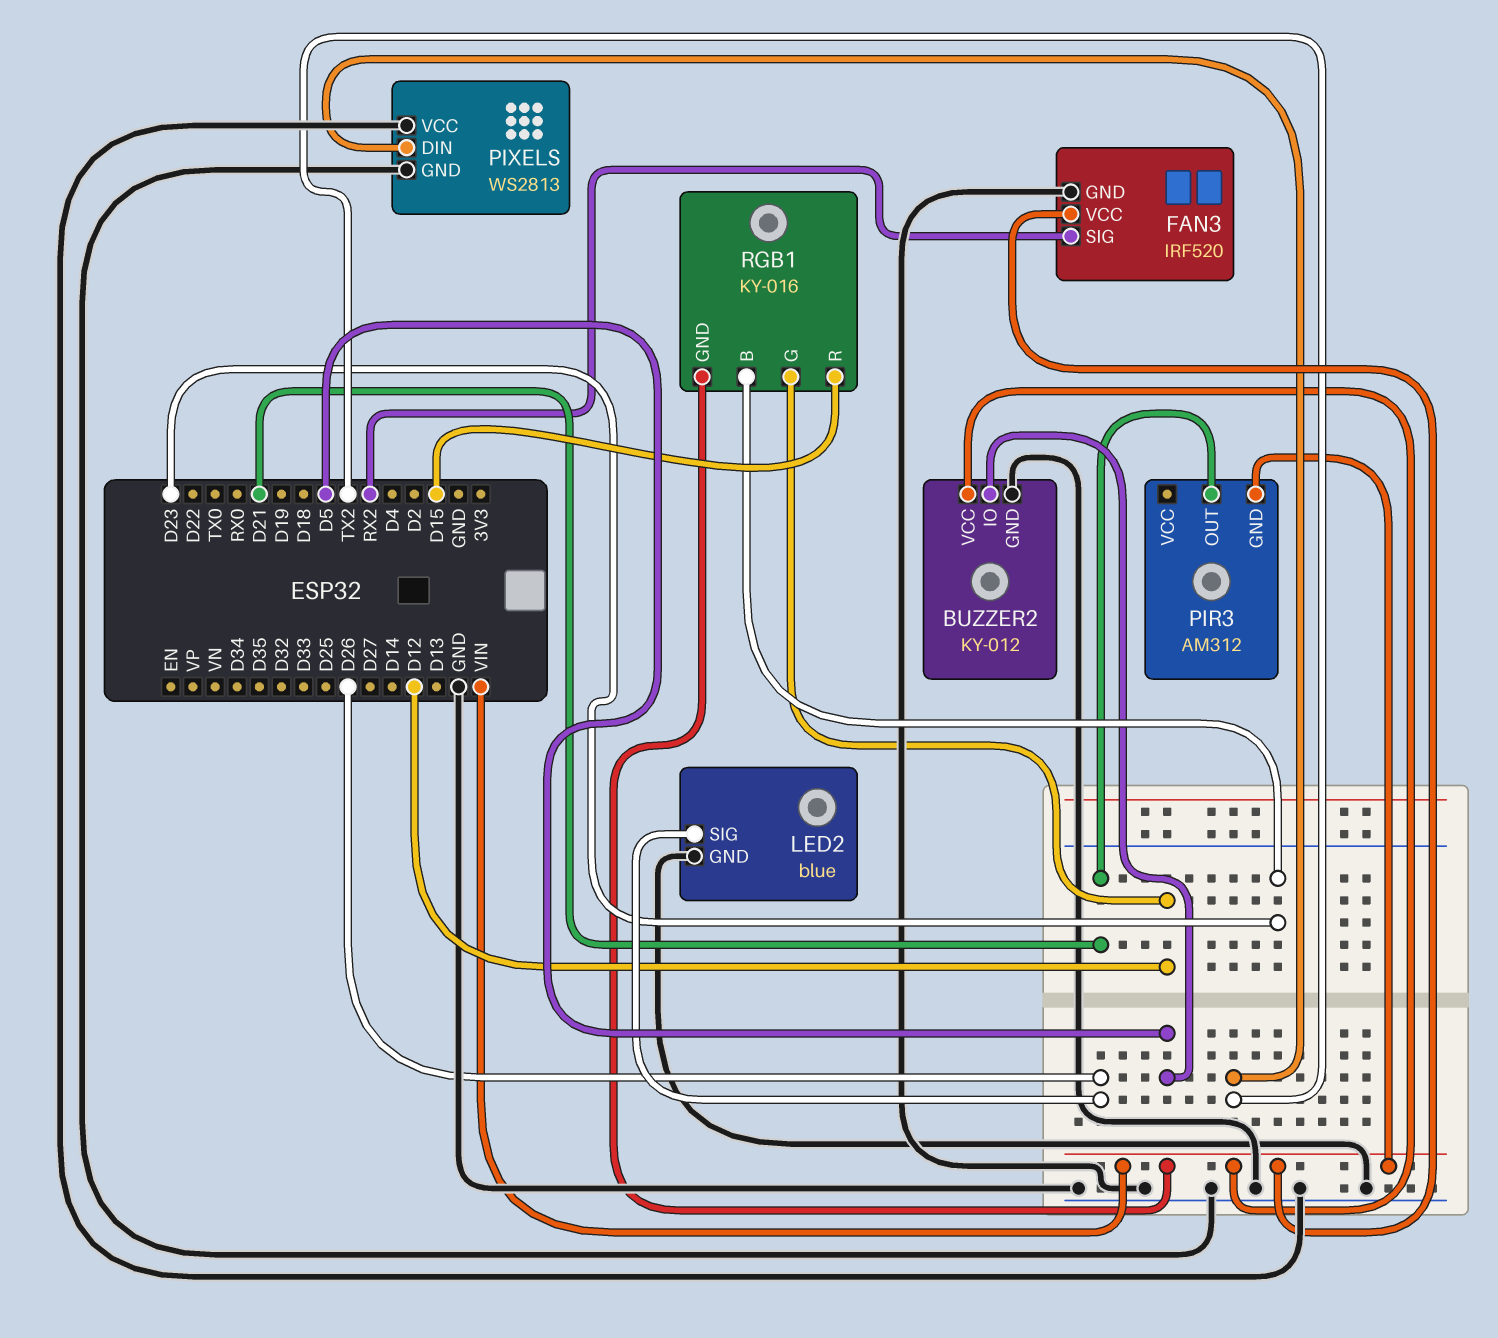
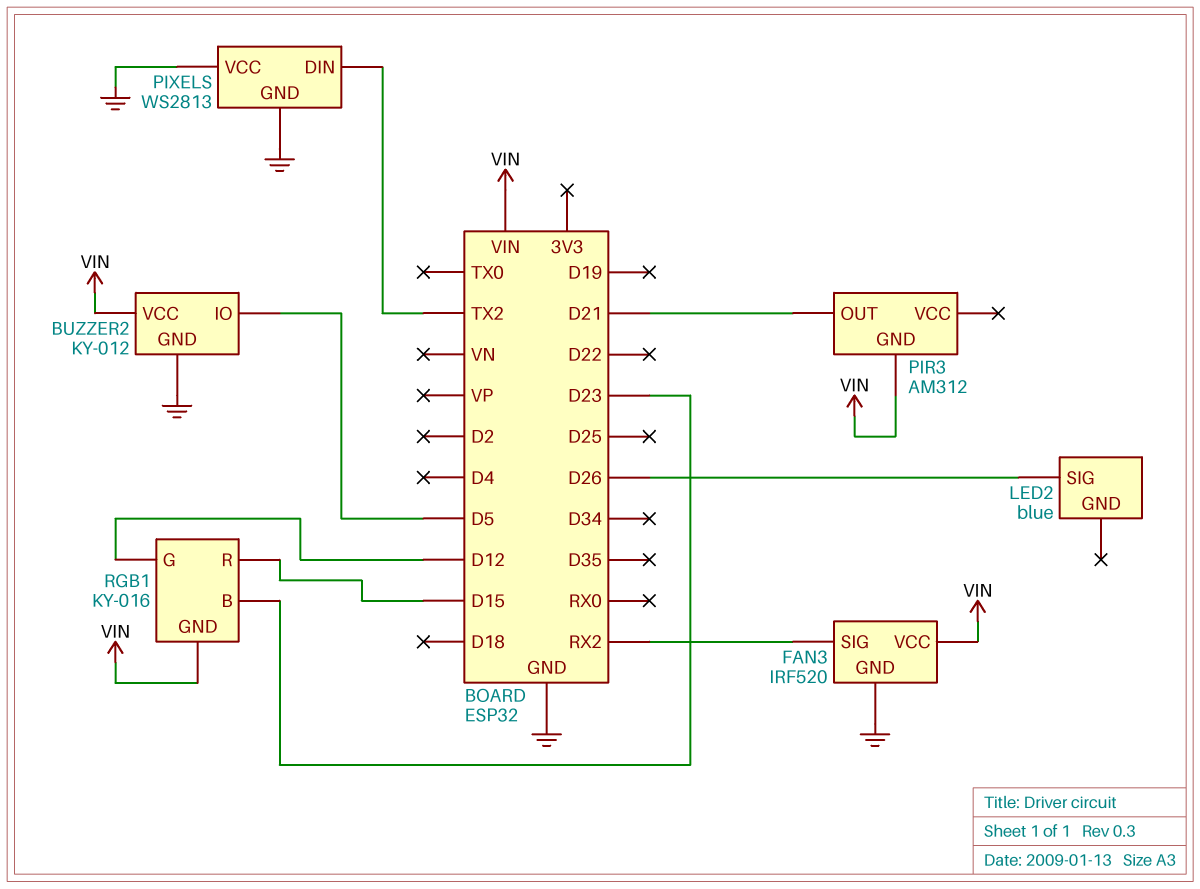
LED2 pin GND: GND -> none

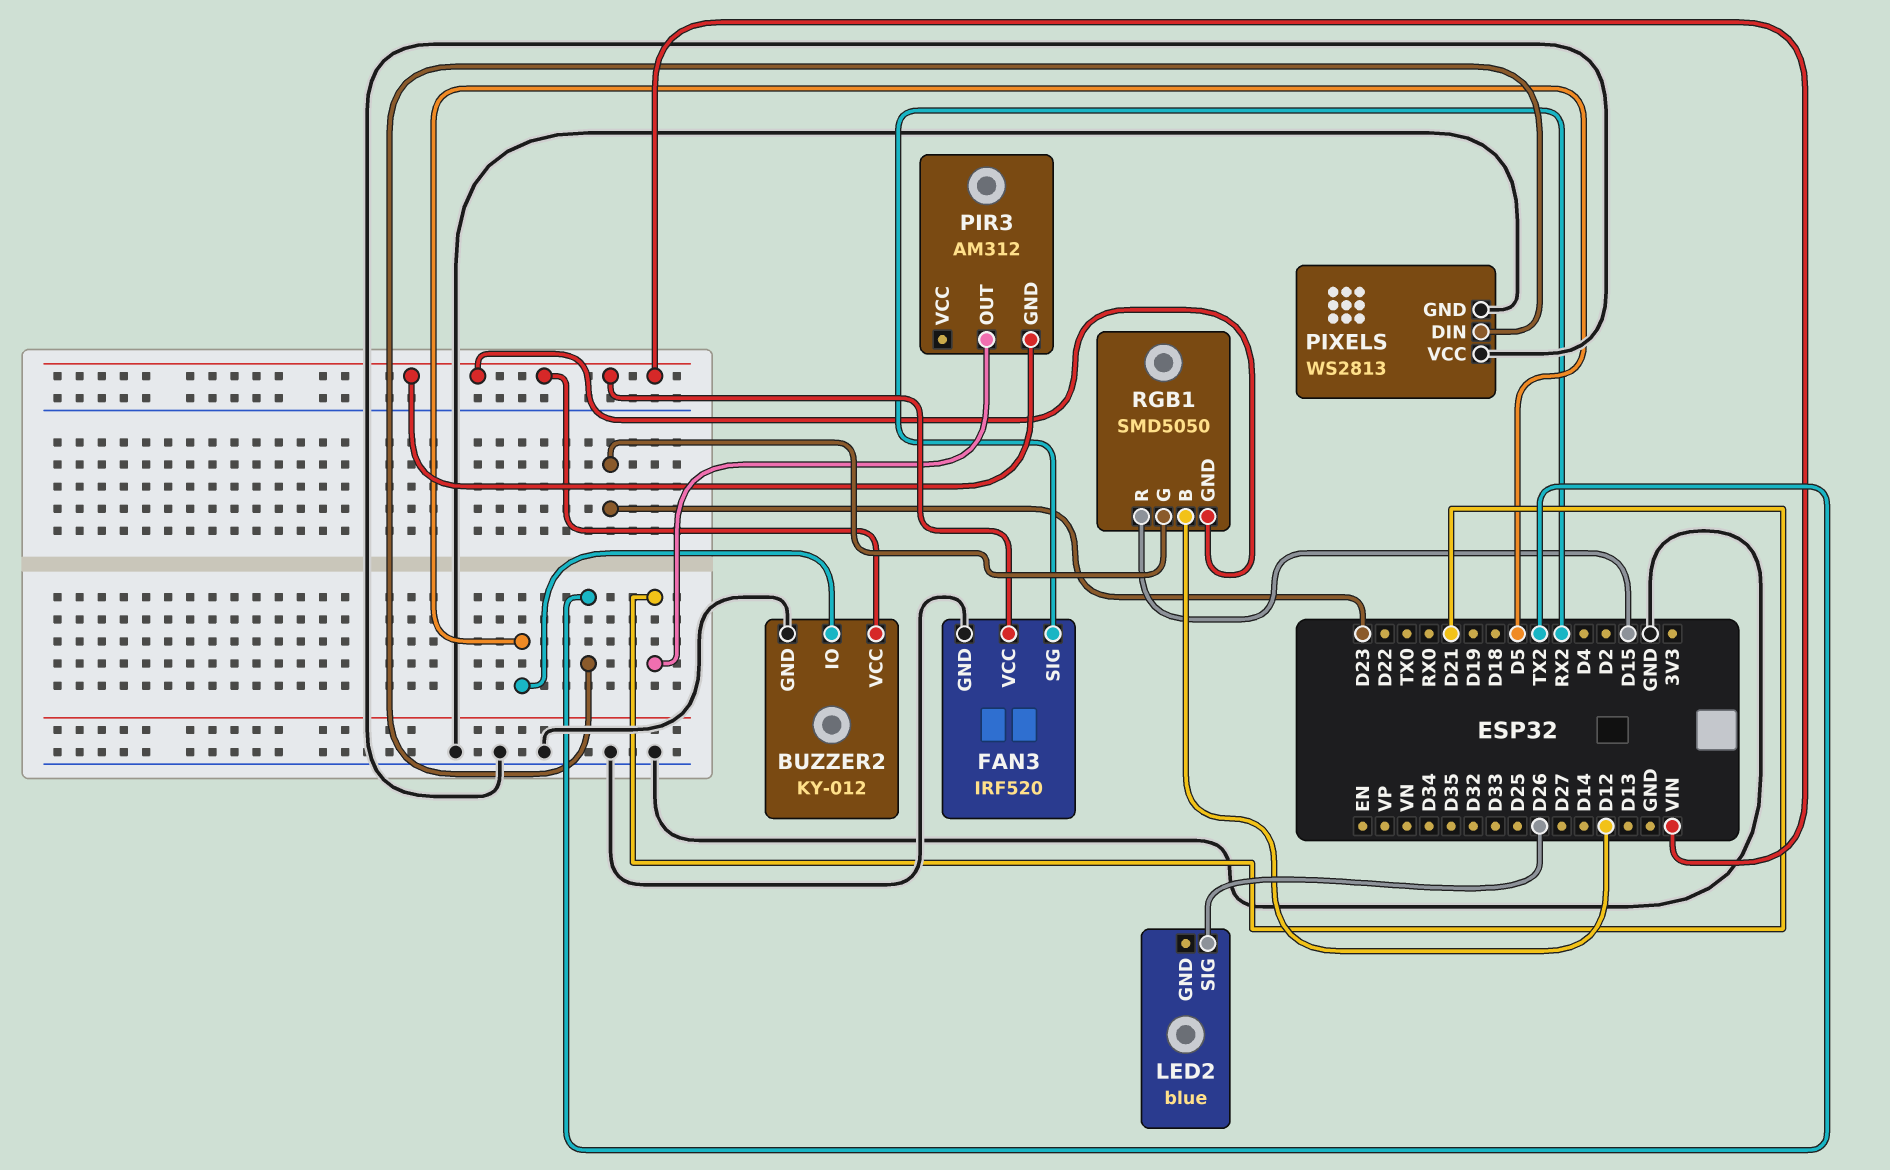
RGB1: KY-016 -> SMD5050
RGB1 pin B: D23 -> D12
RGB1 pin G: D12 -> D23

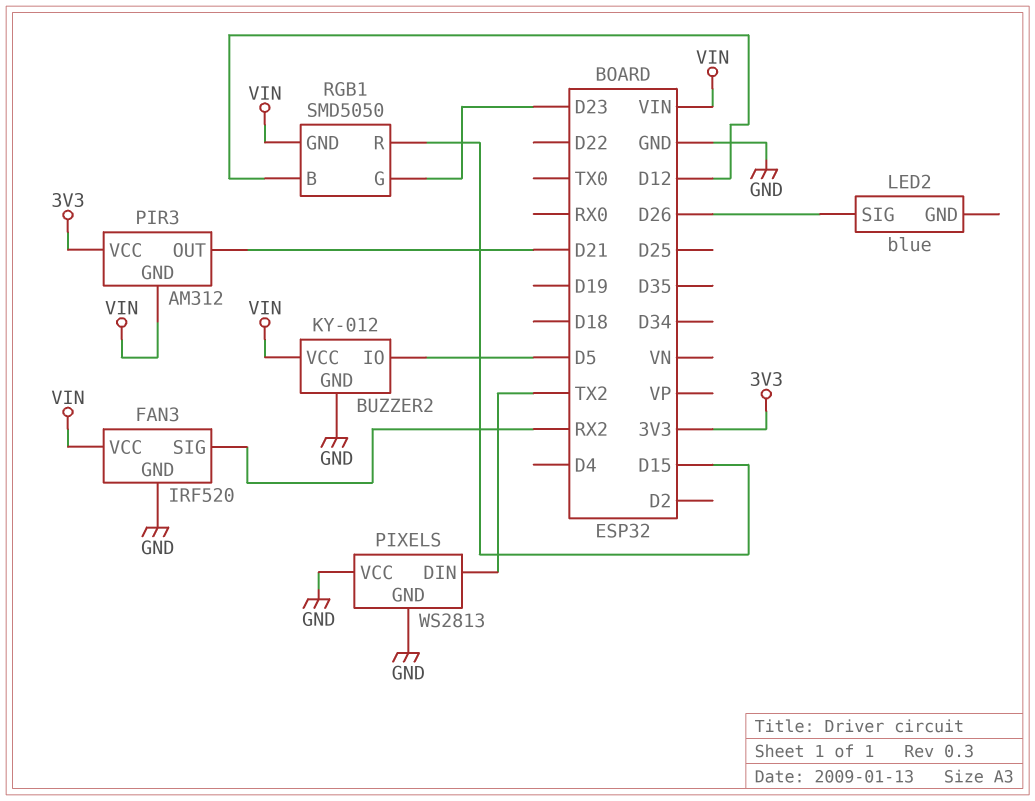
PIR3 pin VCC: none -> 3V3

